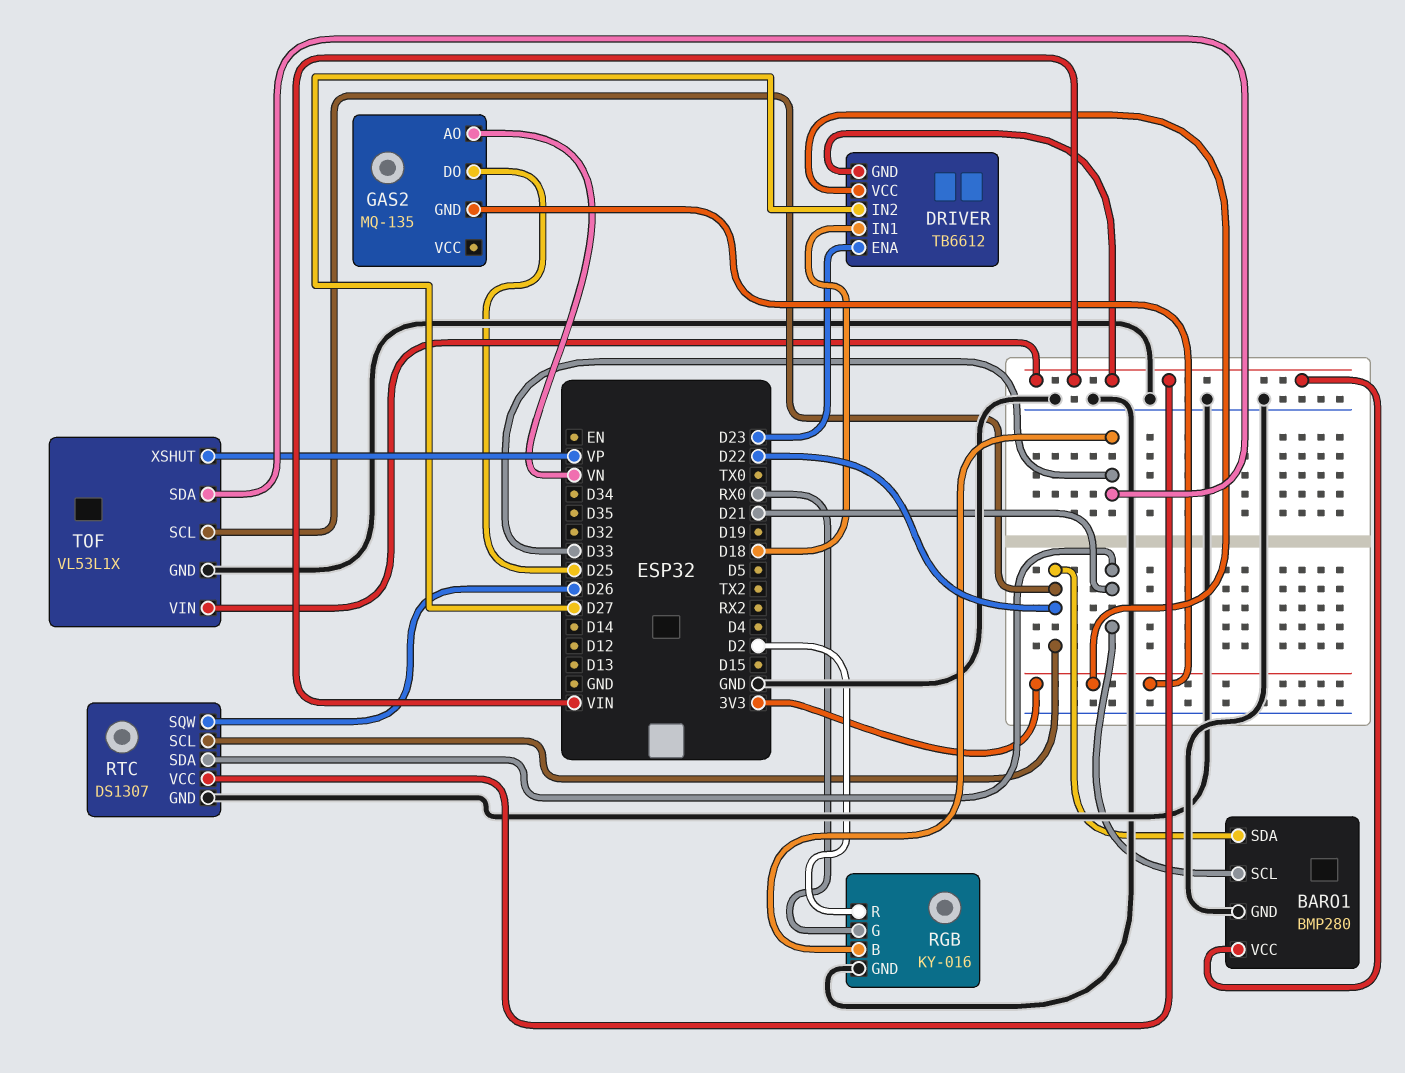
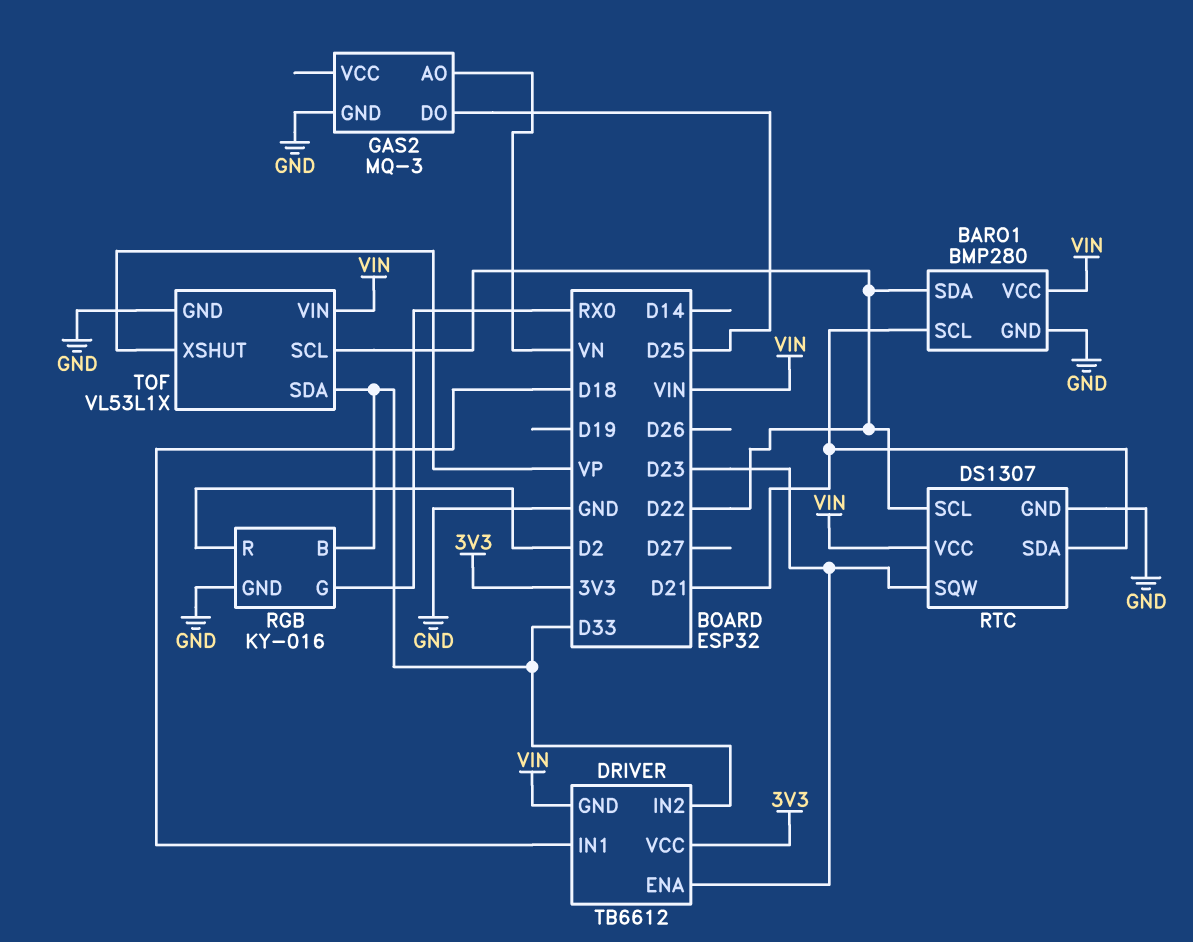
DRIVER pin IN2: D27 -> D33
GAS2: MQ-135 -> MQ-3
GAS2 pin GND: 3V3 -> GND
RTC pin SQW: D26 -> D23

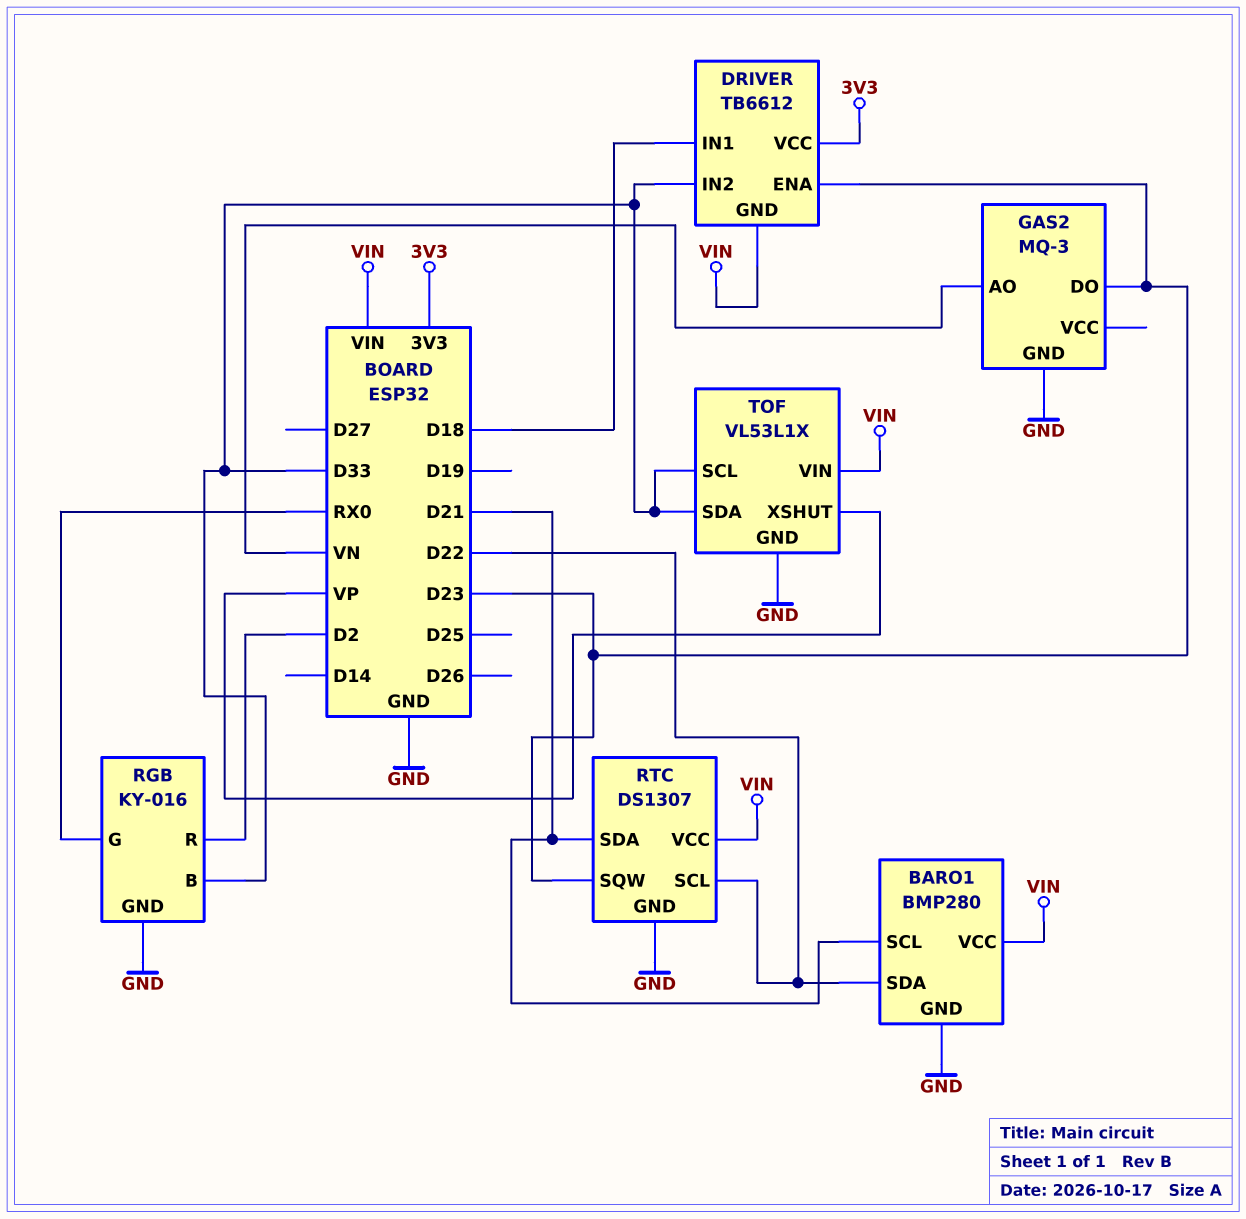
GAS2 pin DO: D25 -> D23
TOF pin SCL: D22 -> D33

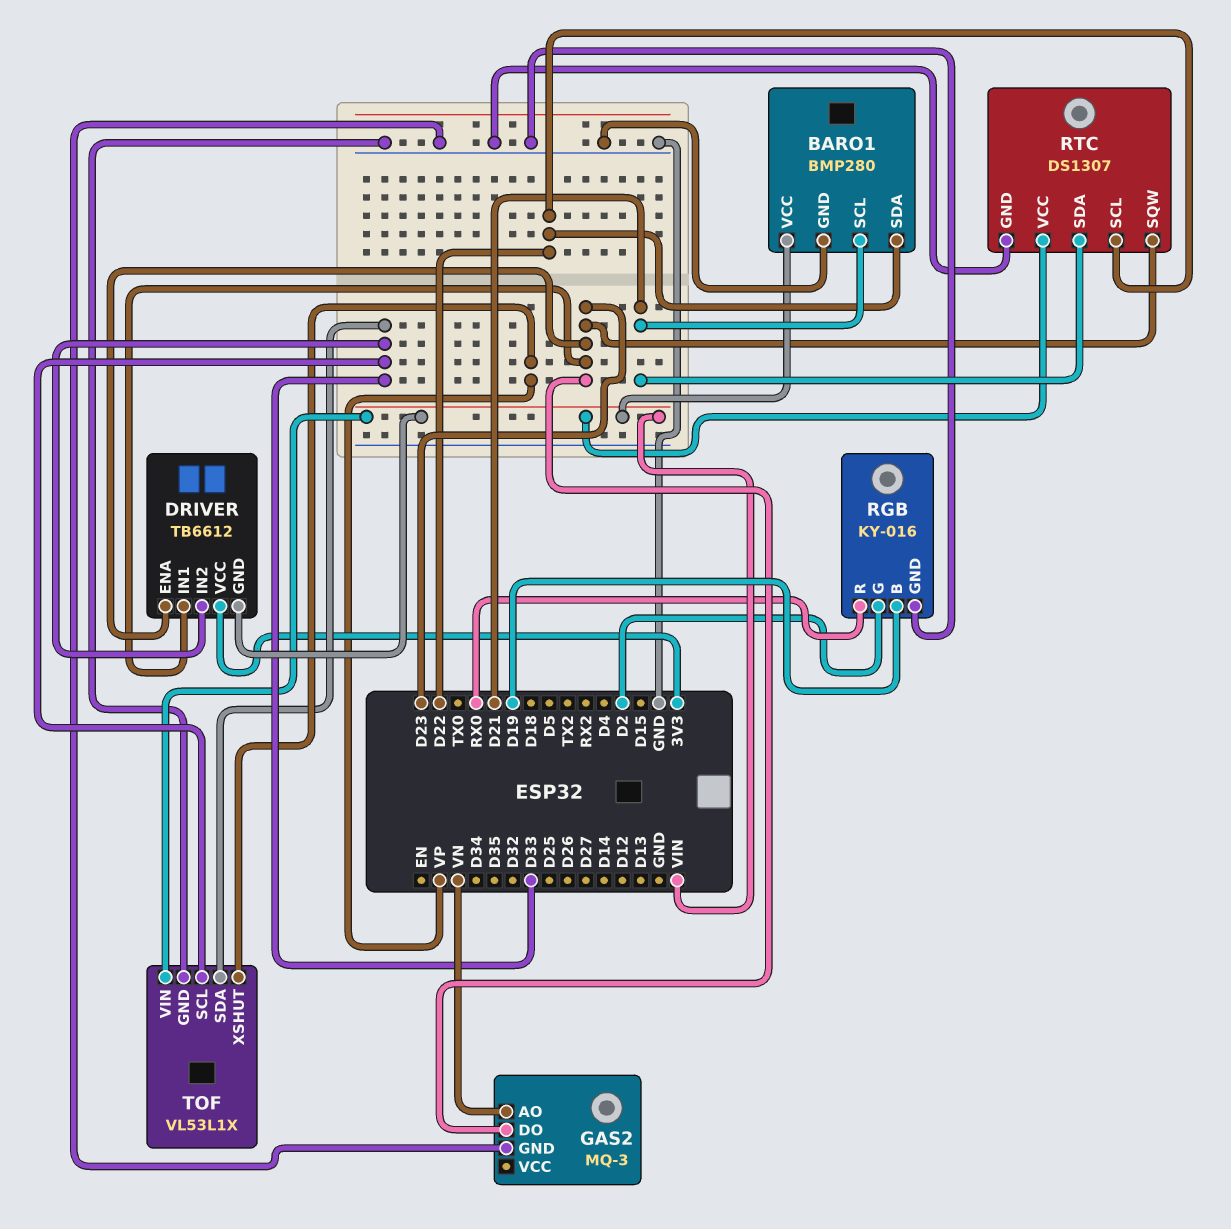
DRIVER pin IN1: D18 -> D23
RGB pin B: D33 -> D19
RGB pin G: RX0 -> D2
RGB pin R: D2 -> RX0

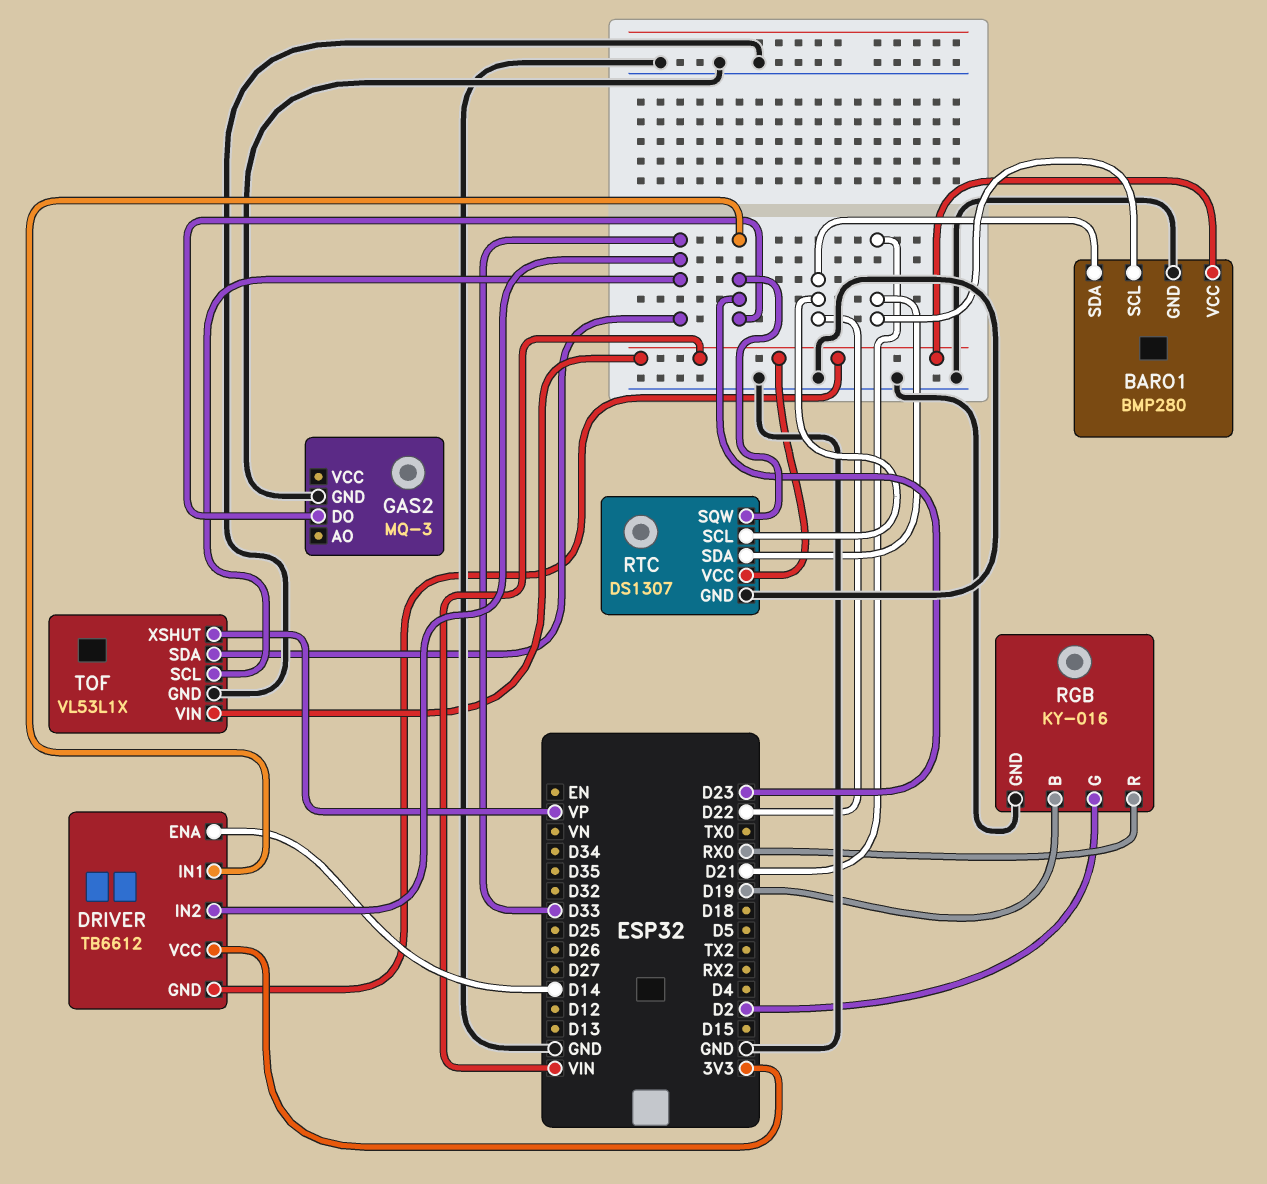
DRIVER pin ENA: D23 -> D14
GAS2 pin AO: VN -> none

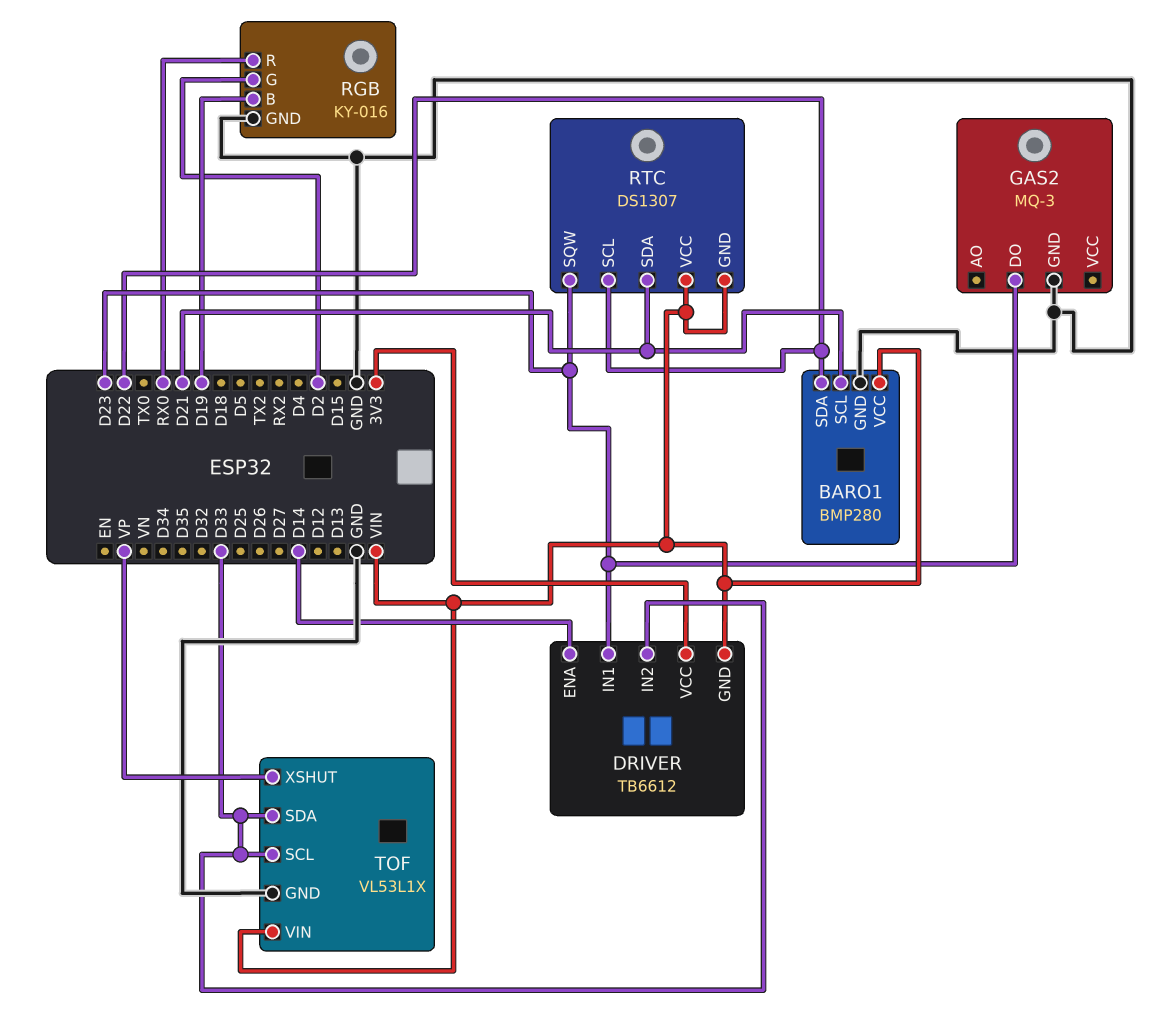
RTC pin GND: GND -> VIN

